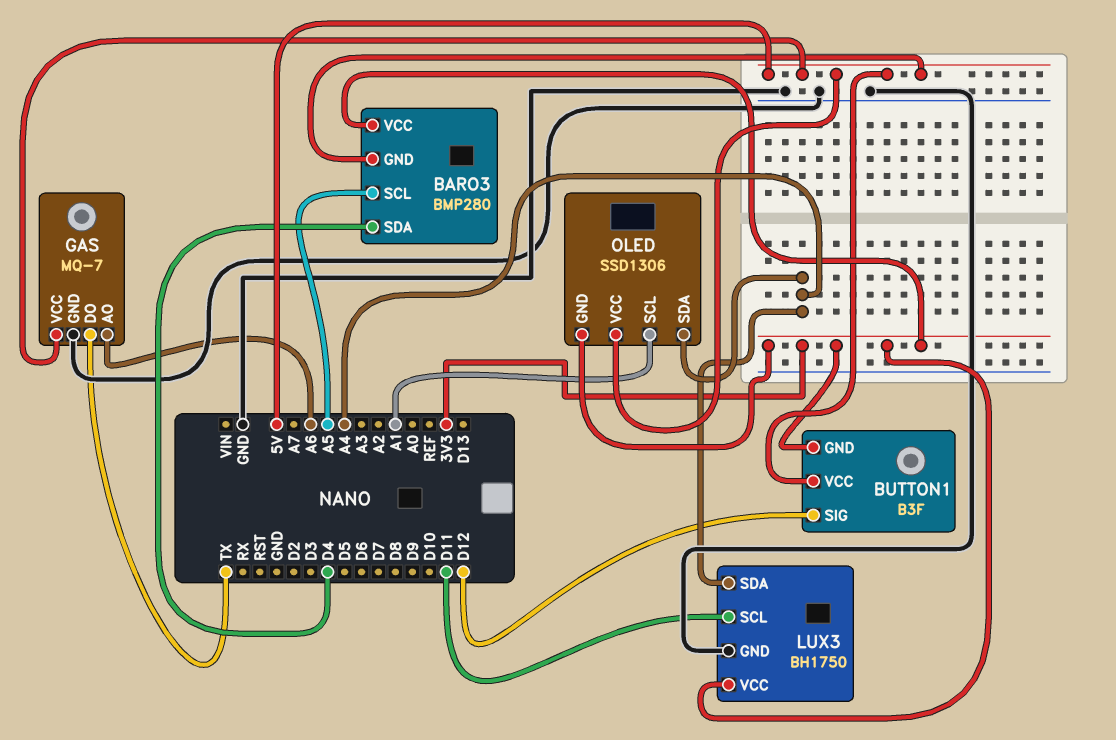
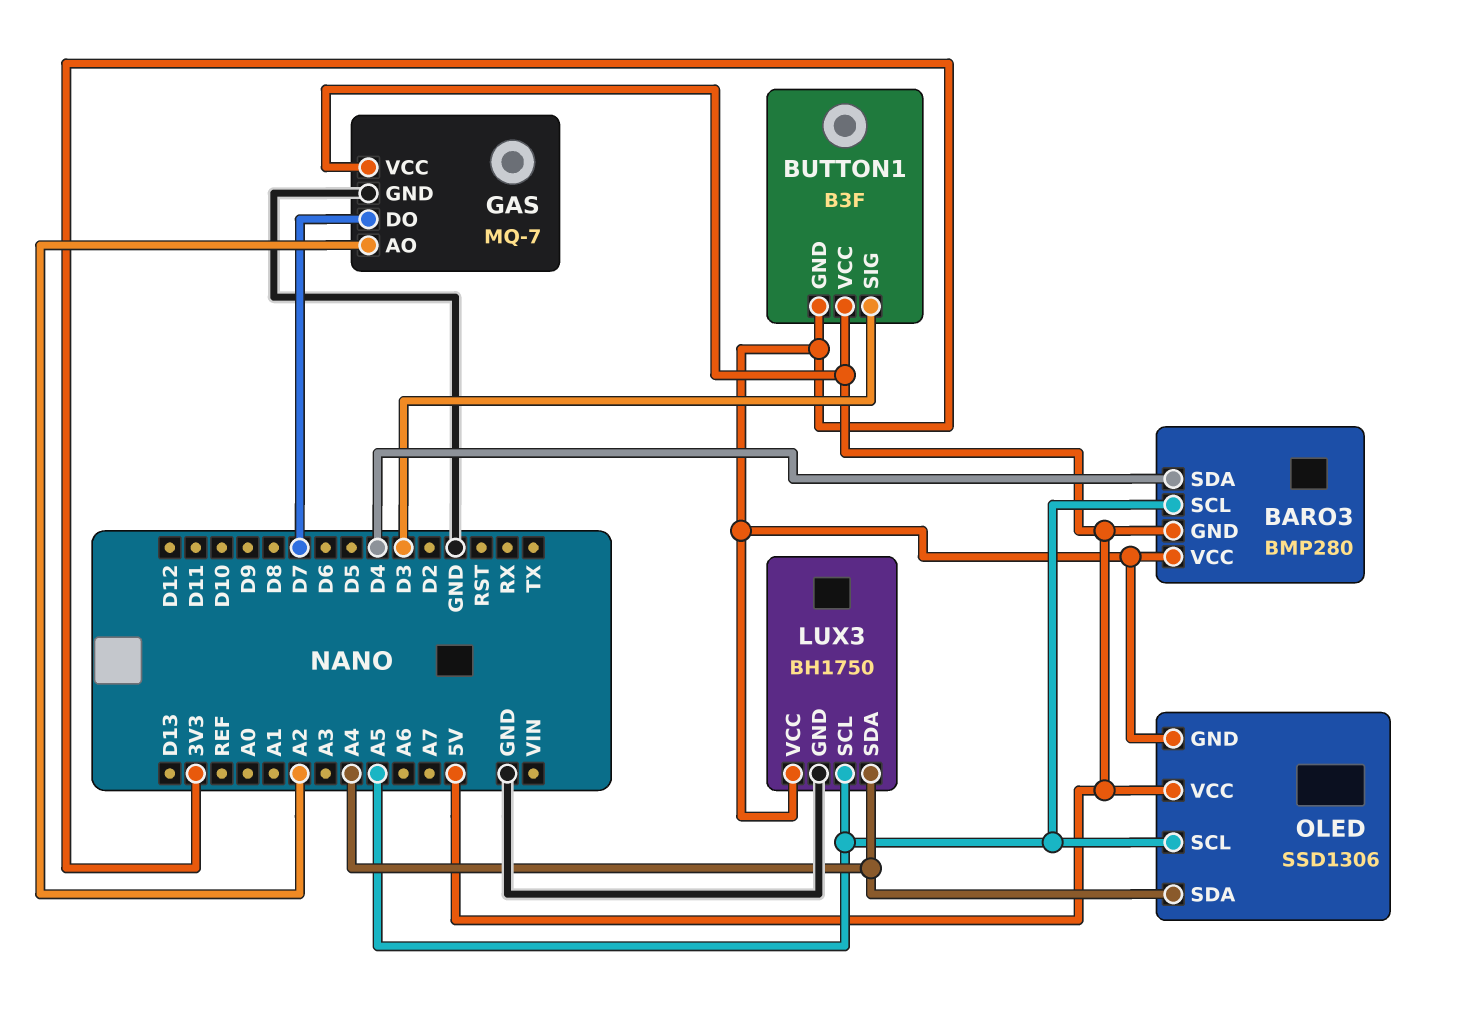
BUTTON1 pin SIG: D12 -> D3
GAS pin AO: A6 -> A2
GAS pin DO: TX -> D7
LUX3 pin SCL: D11 -> A5
OLED pin SCL: A1 -> A5

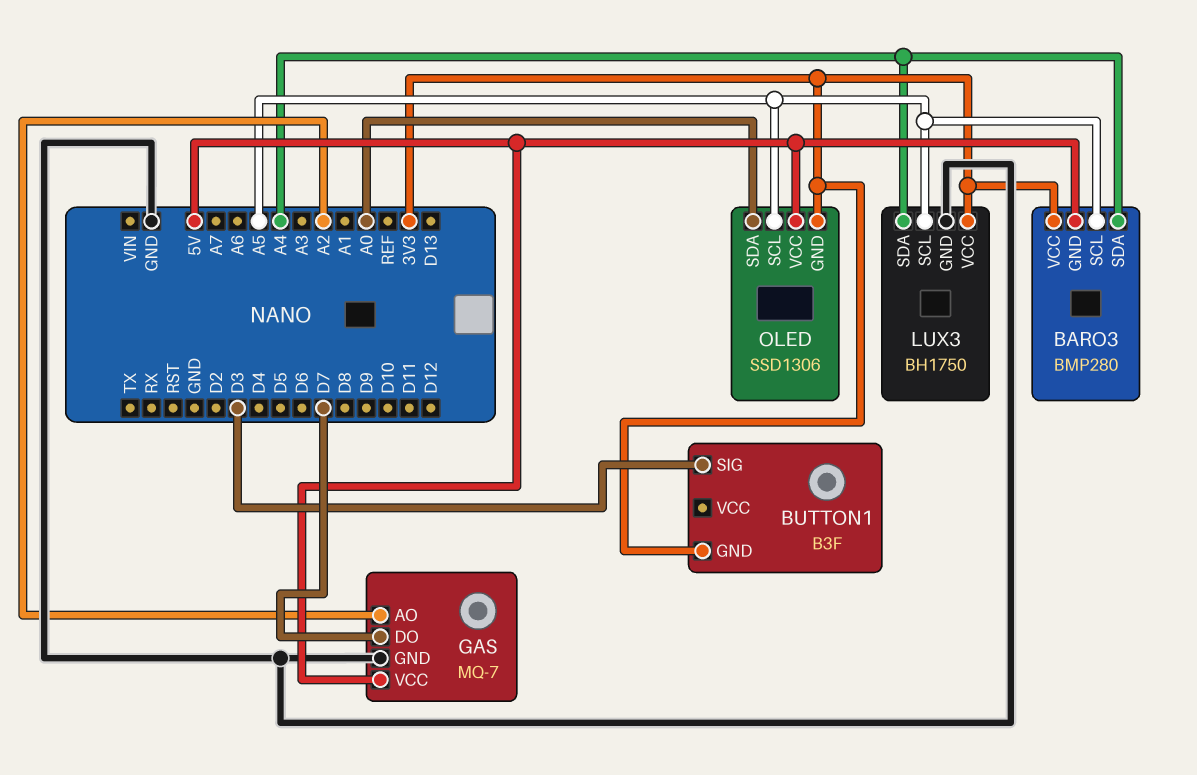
BARO3 pin SDA: D4 -> A4
BUTTON1 pin VCC: 5V -> none
OLED pin SDA: A4 -> A0

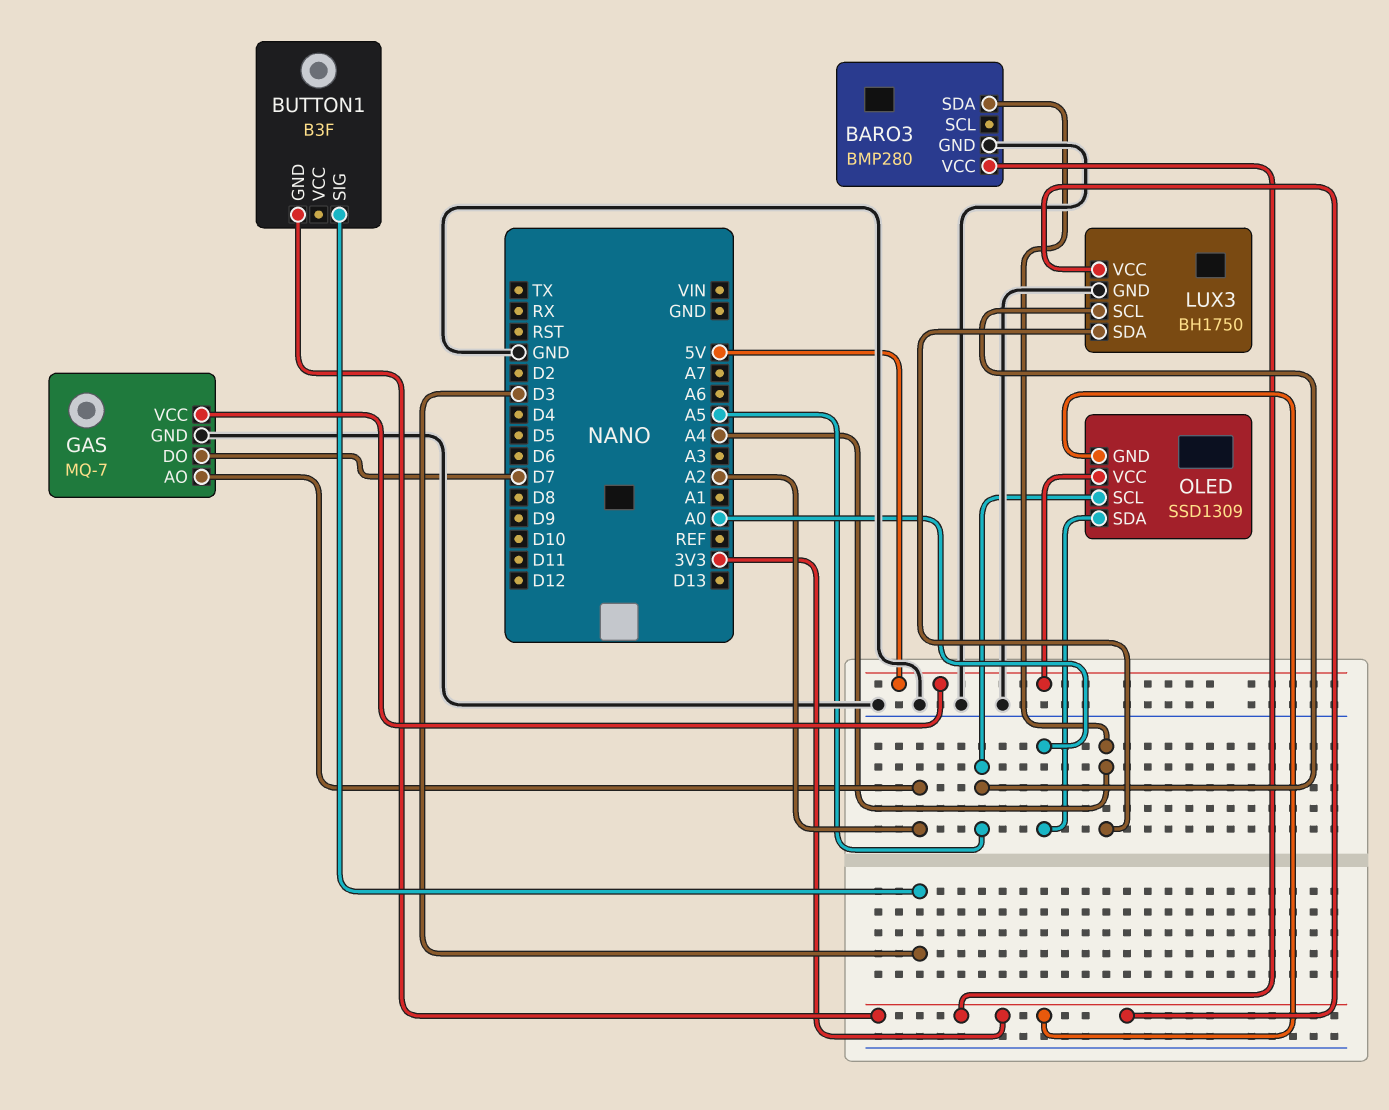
BARO3 pin GND: 5V -> GND
BARO3 pin SCL: A5 -> none
OLED: SSD1306 -> SSD1309

